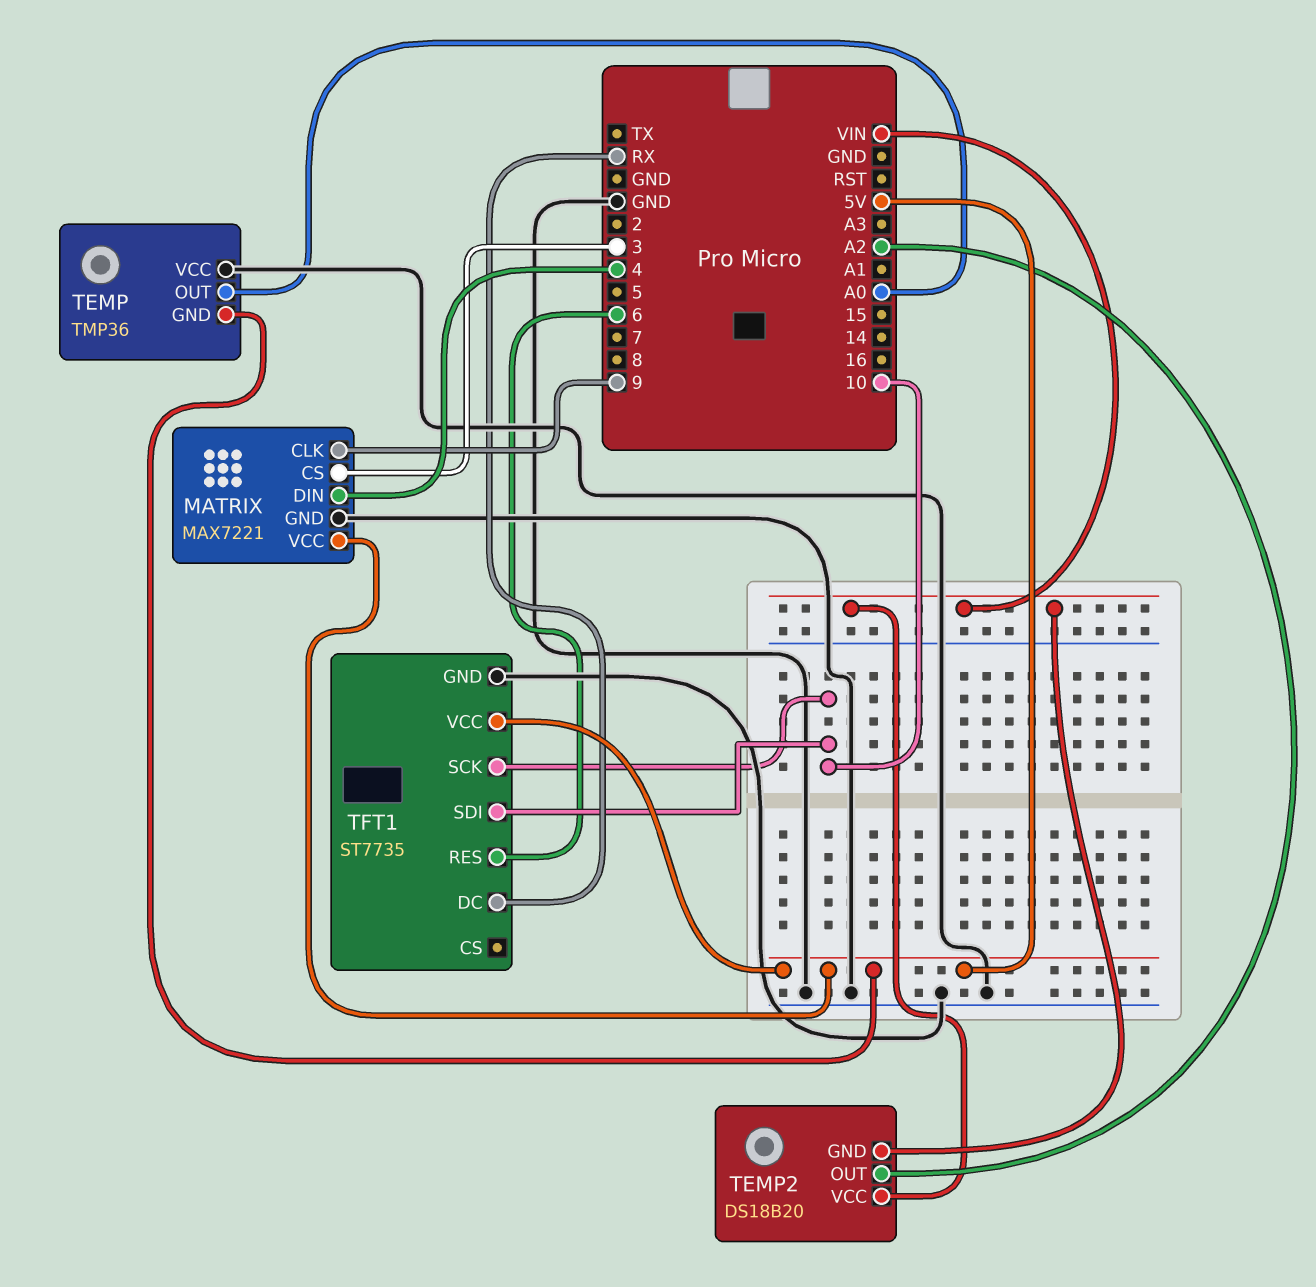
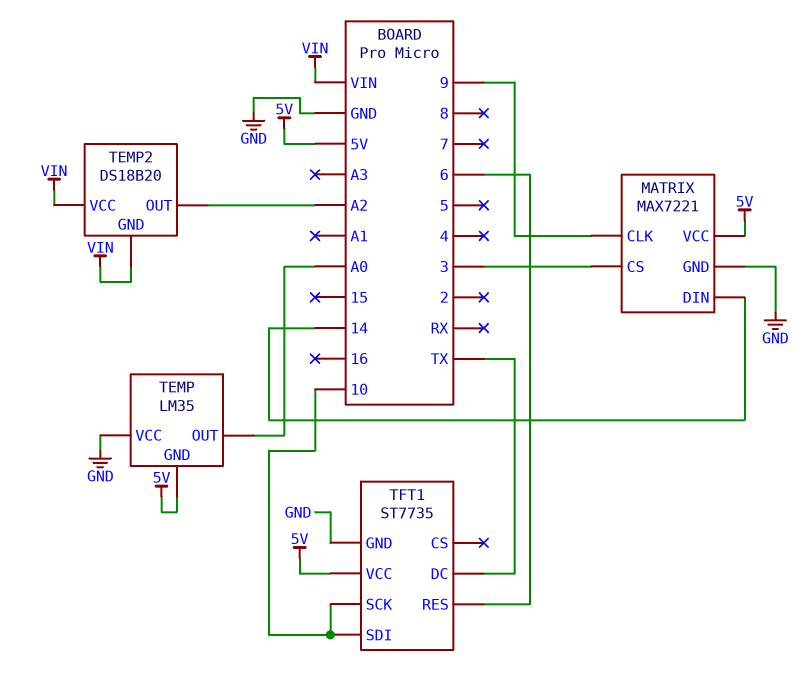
MATRIX pin DIN: 4 -> 14
TEMP: TMP36 -> LM35
TFT1 pin DC: RX -> TX

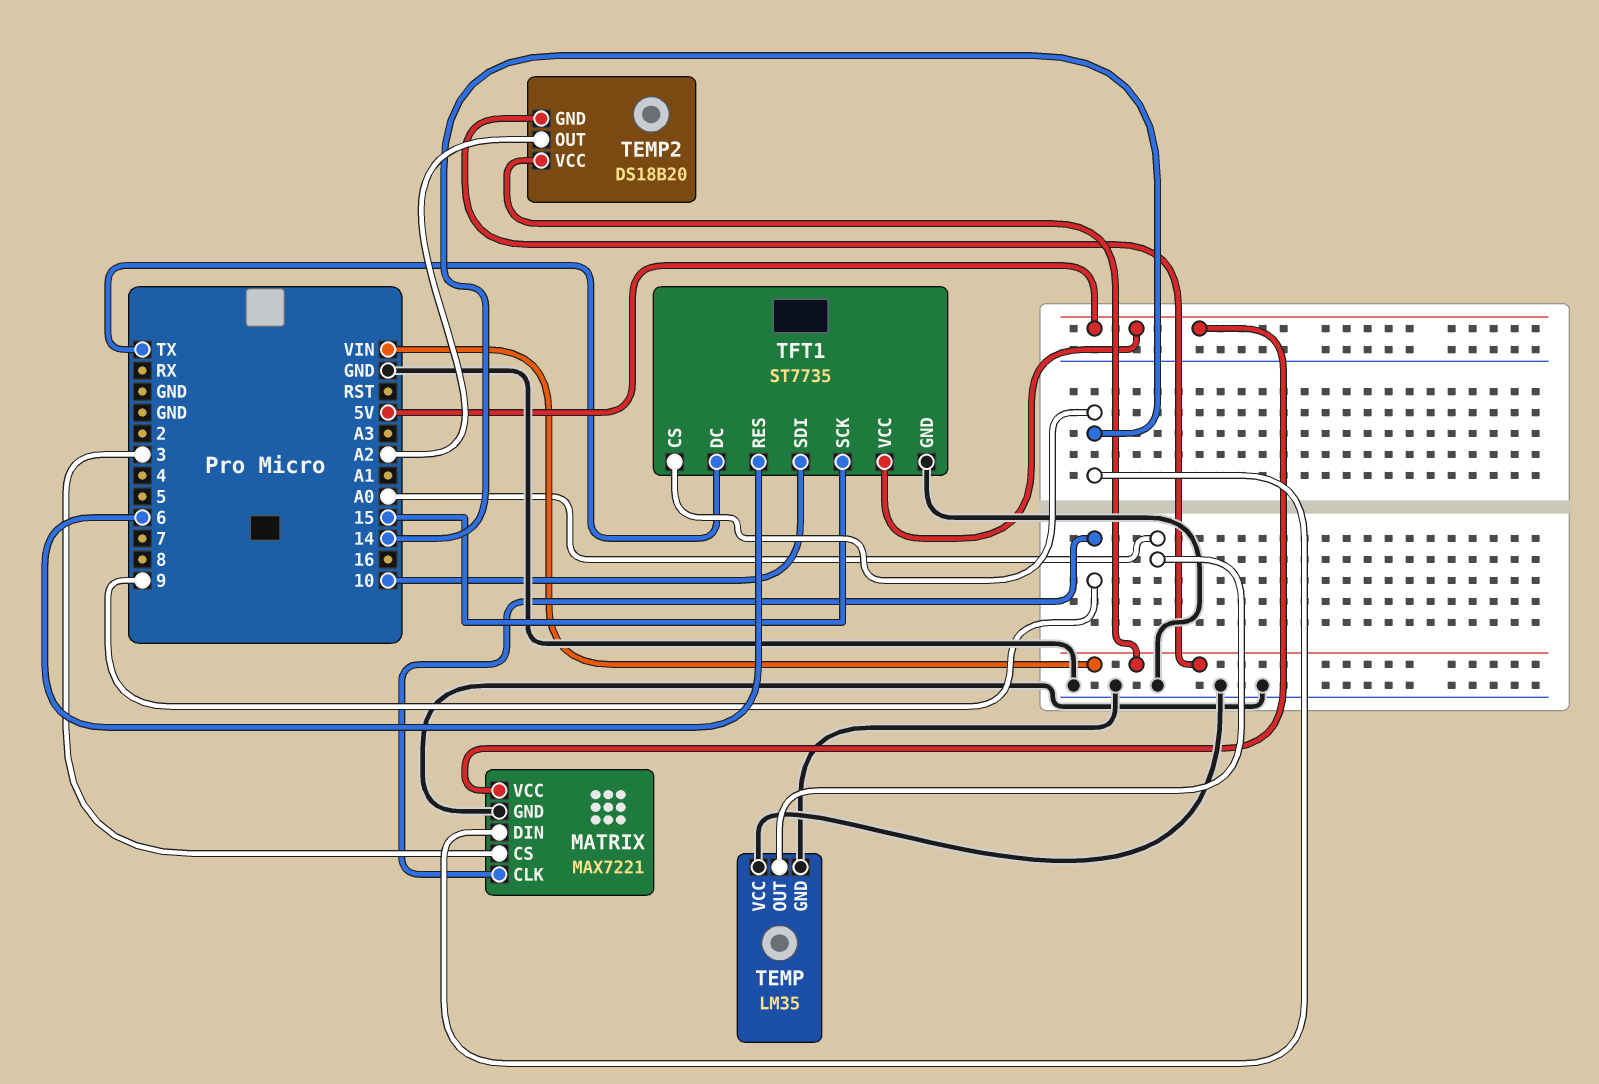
TEMP pin GND: 5V -> GND
TFT1 pin CS: none -> 14
TFT1 pin SCK: 10 -> 15

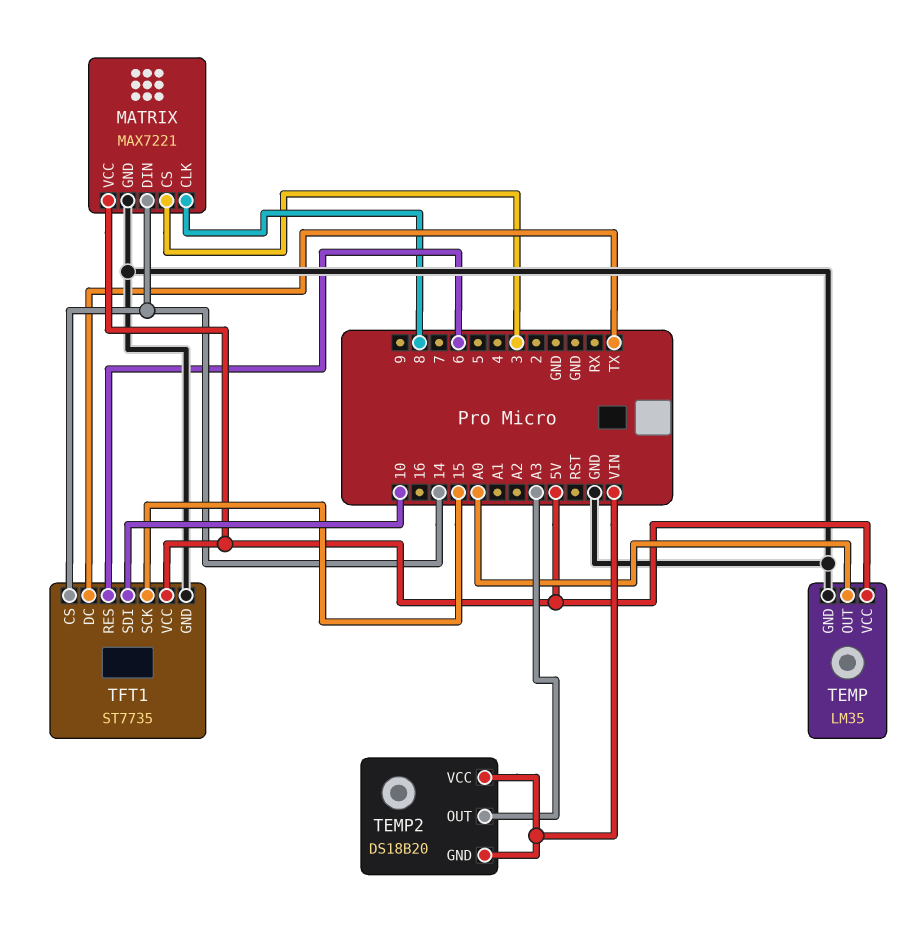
MATRIX pin CLK: 9 -> 8
TEMP pin VCC: GND -> 5V
TEMP2 pin OUT: A2 -> A3

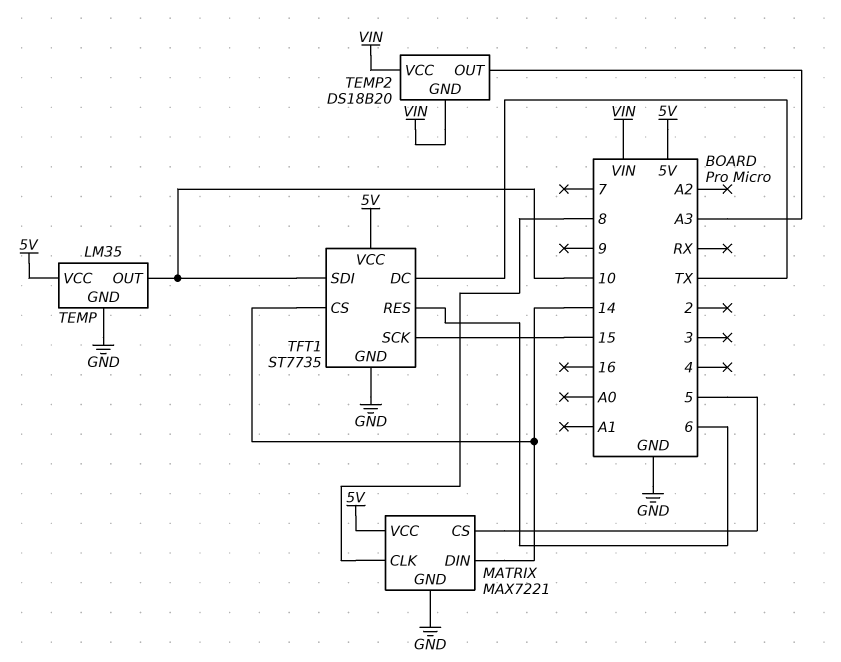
MATRIX pin CS: 3 -> 5
TEMP pin OUT: A0 -> 10

